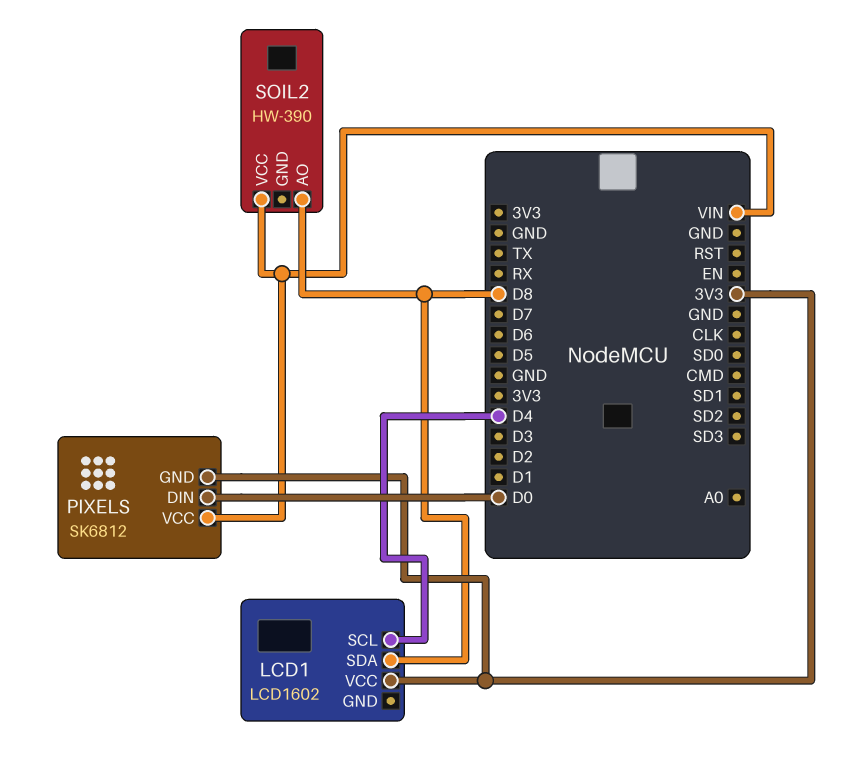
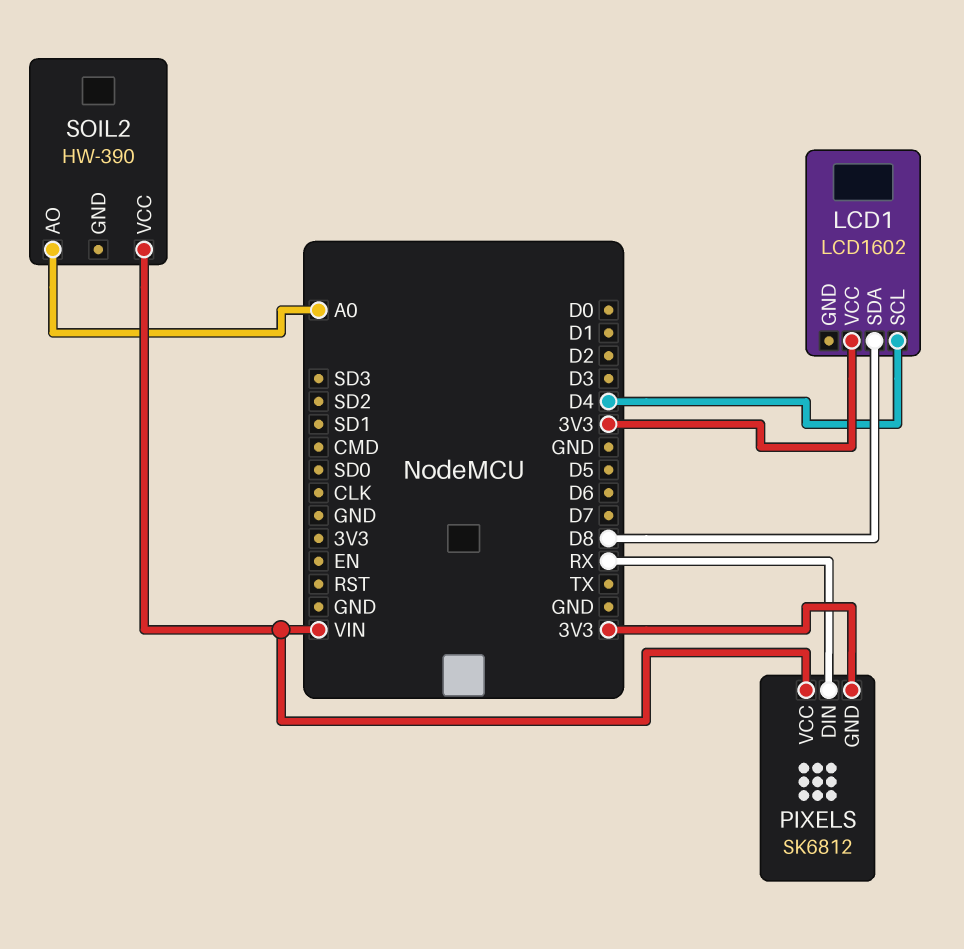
PIXELS pin DIN: D0 -> RX
SOIL2 pin AO: D8 -> A0

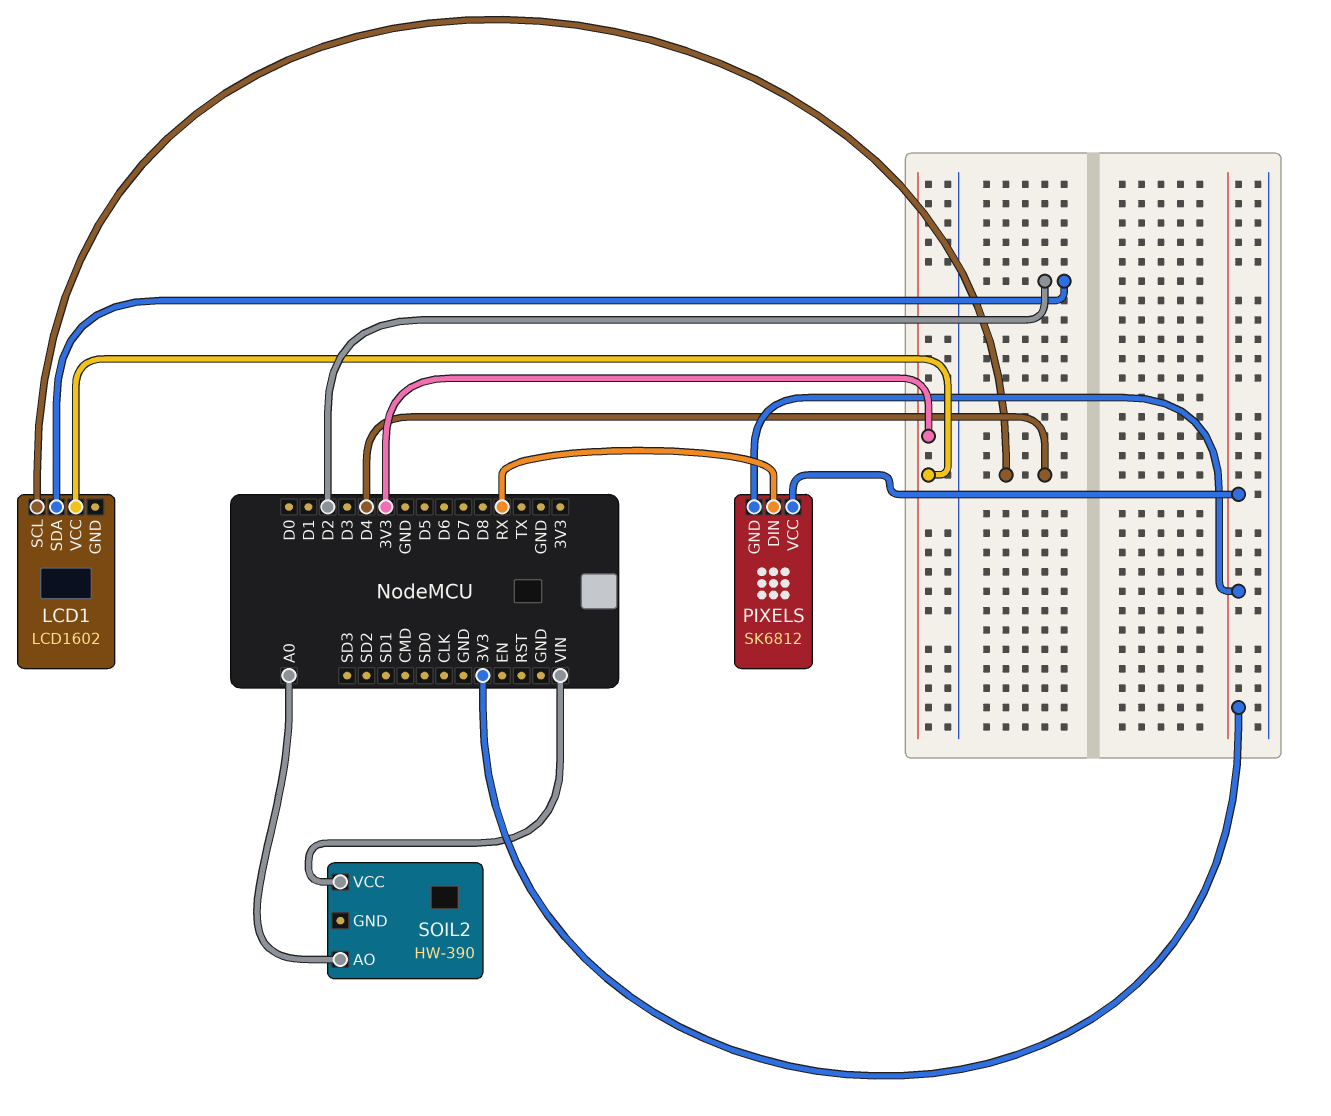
LCD1 pin SDA: D8 -> D2
PIXELS pin VCC: VIN -> 3V3

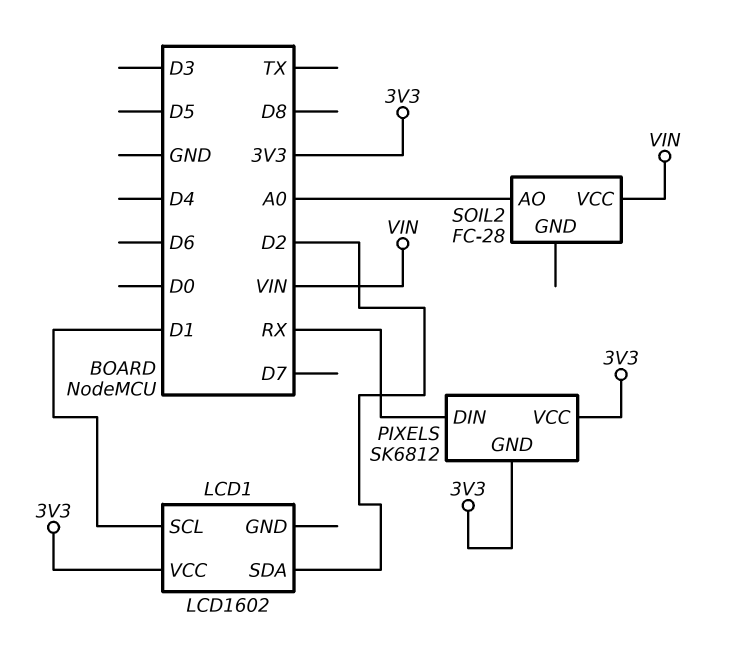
LCD1 pin SCL: D4 -> D1
SOIL2: HW-390 -> FC-28

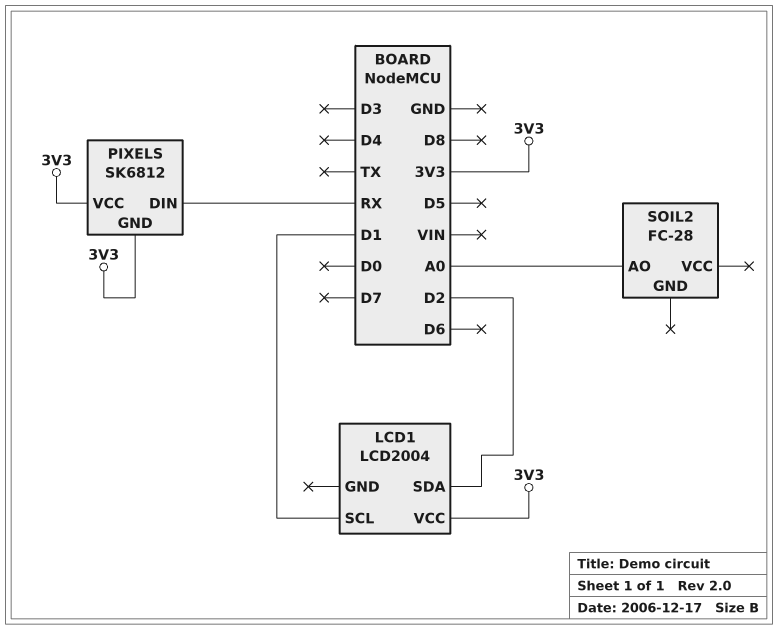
LCD1: LCD1602 -> LCD2004
SOIL2 pin VCC: VIN -> none

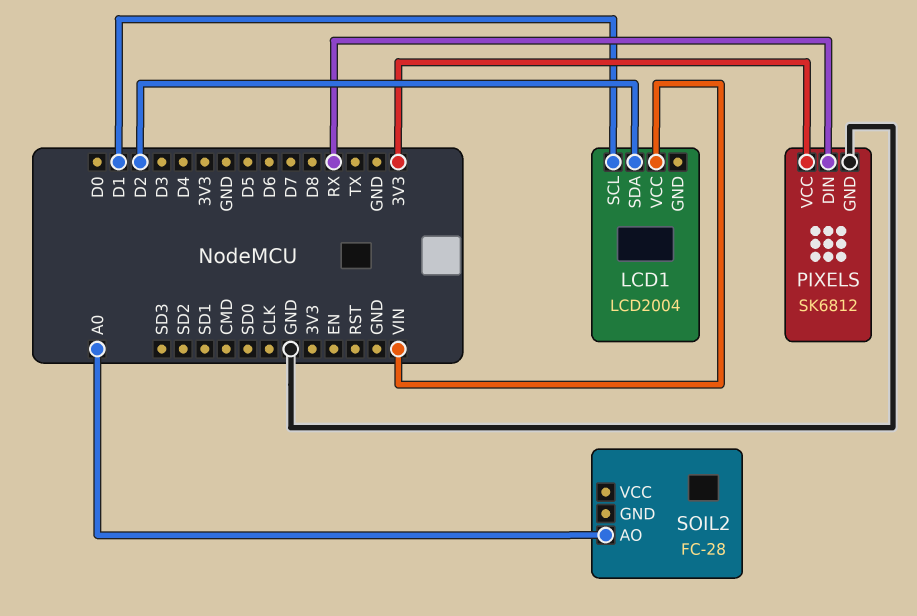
LCD1 pin VCC: 3V3 -> VIN
PIXELS pin GND: 3V3 -> GND

